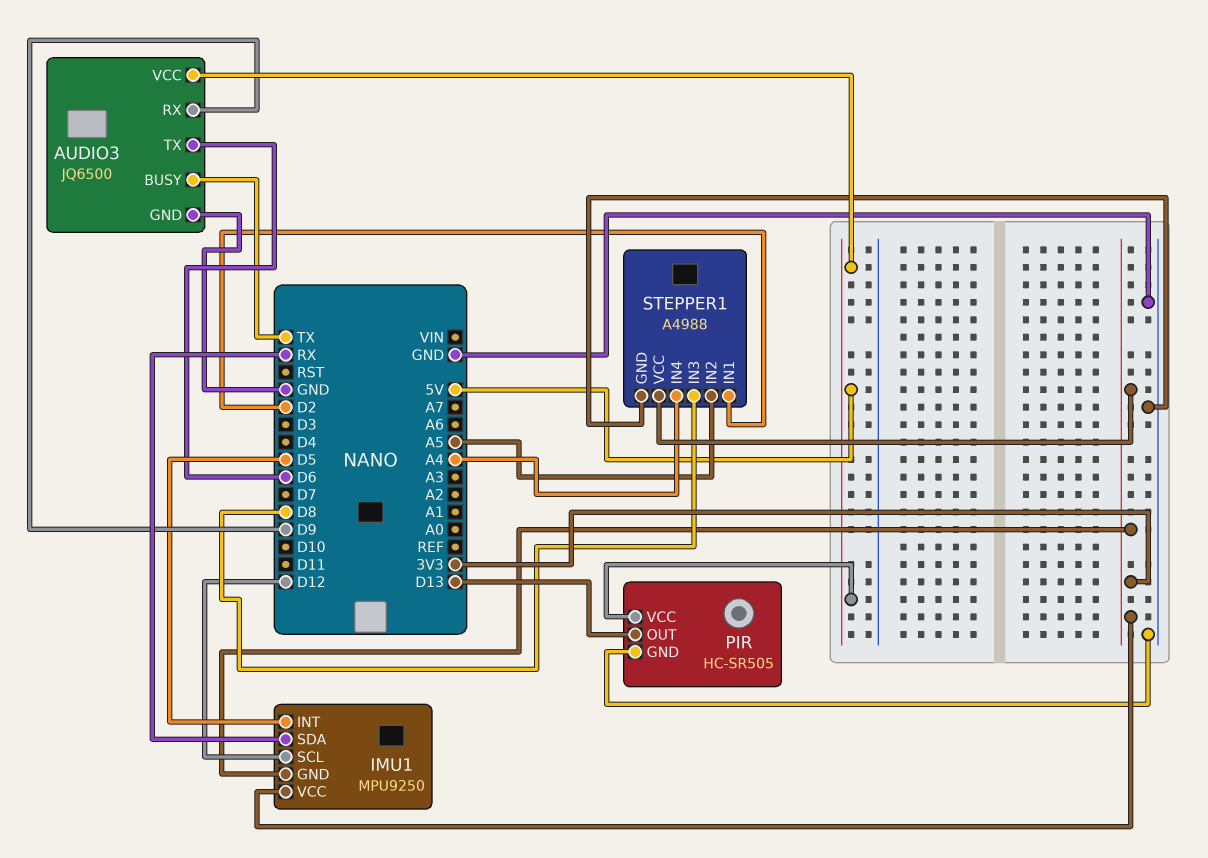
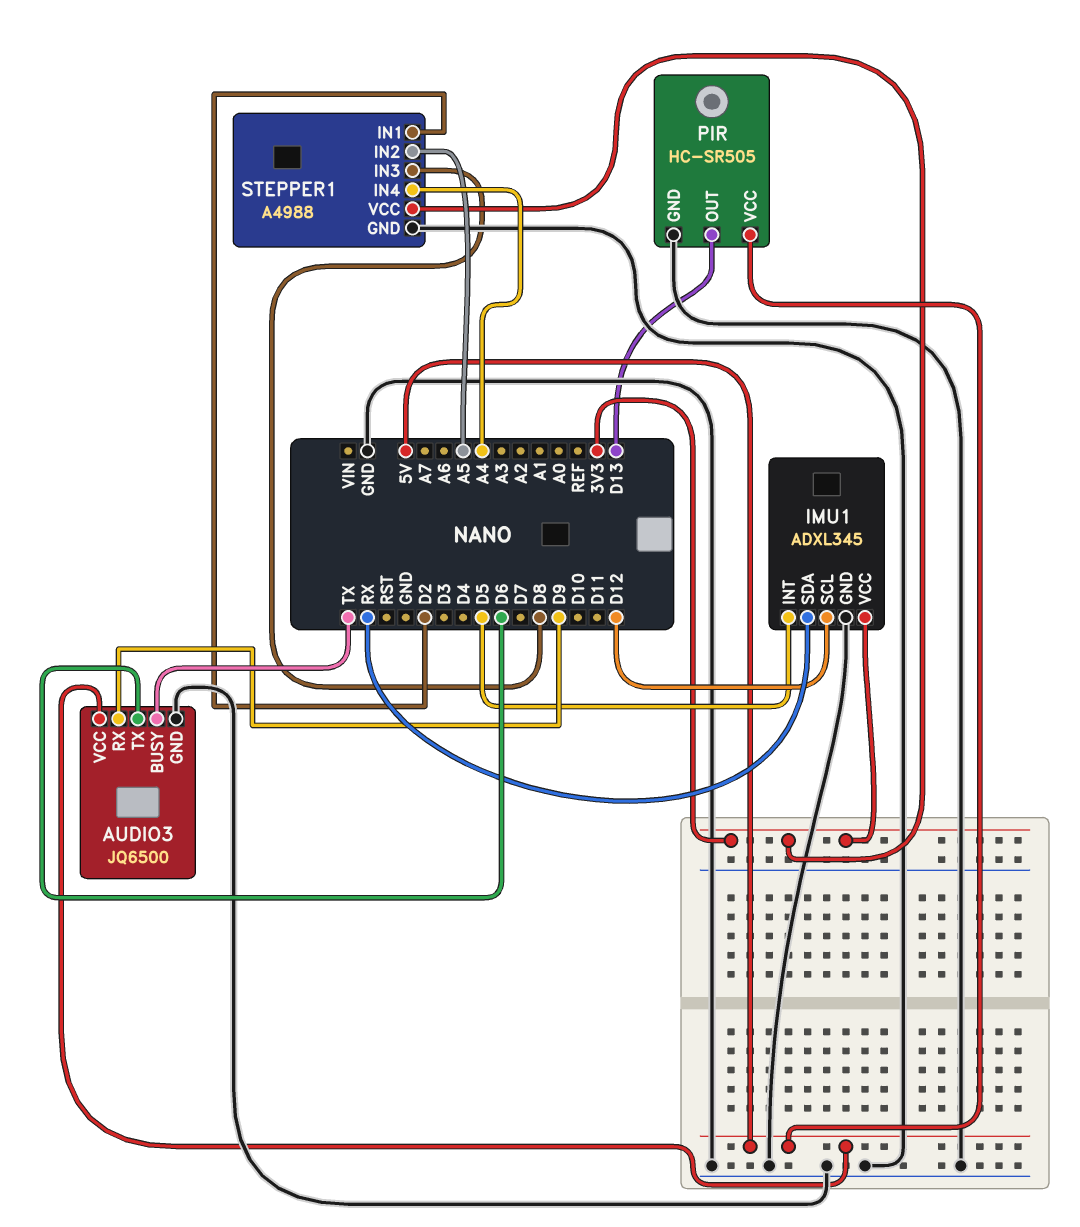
IMU1: MPU9250 -> ADXL345
IMU1 pin GND: 3V3 -> GND

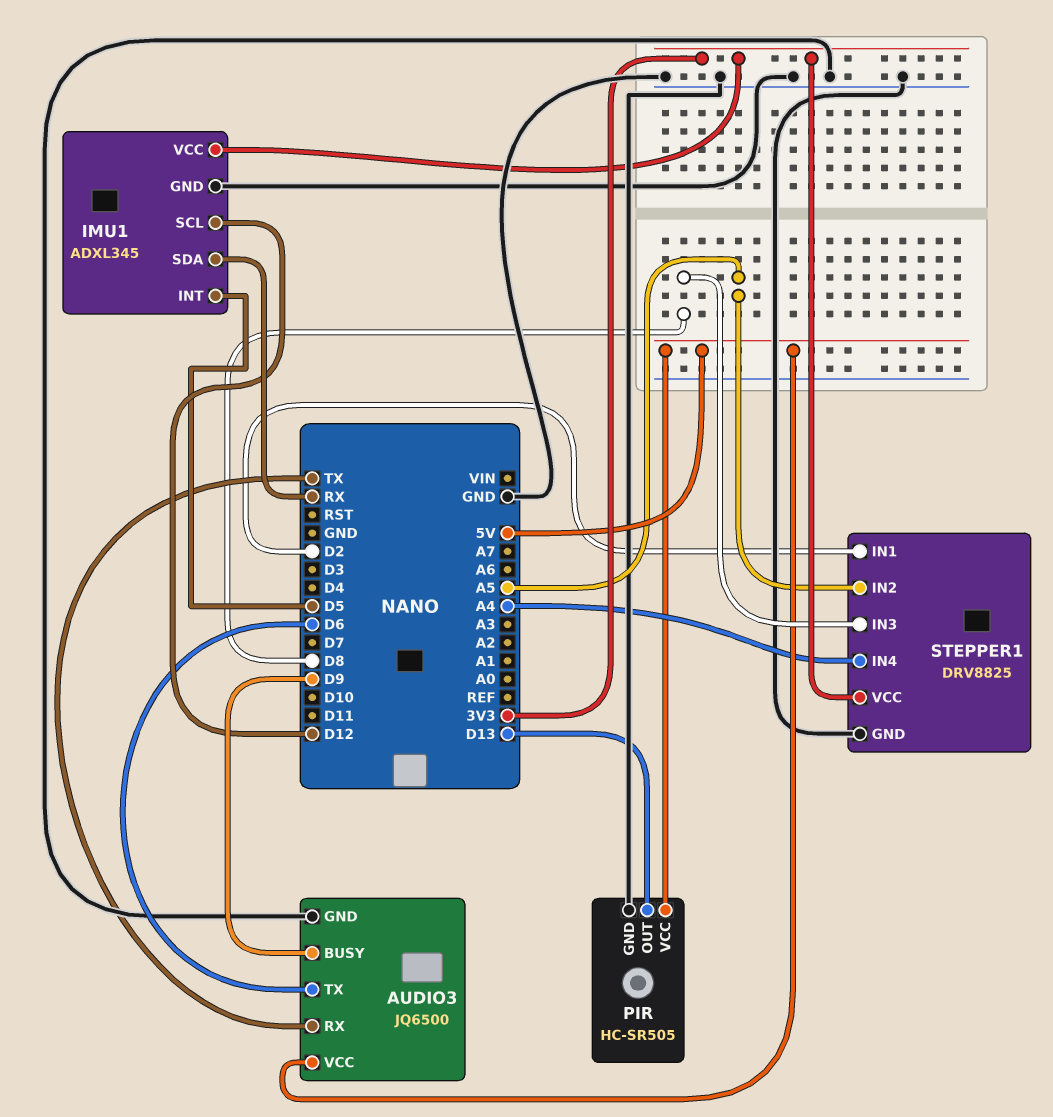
AUDIO3 pin BUSY: TX -> D9
AUDIO3 pin RX: D9 -> TX
STEPPER1: A4988 -> DRV8825

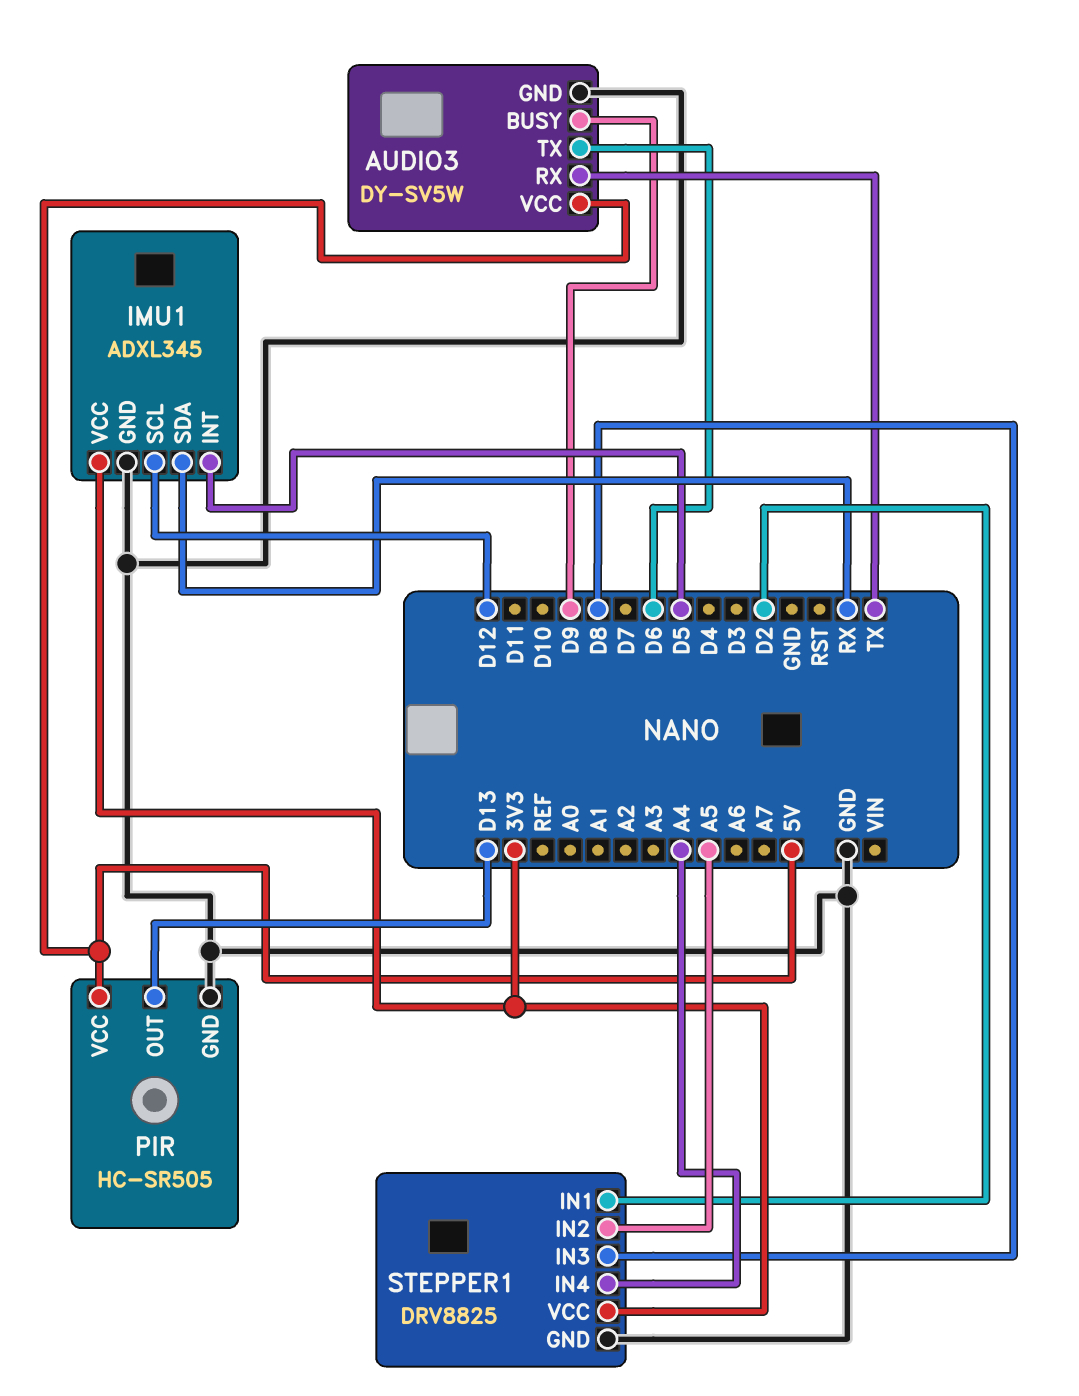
AUDIO3: JQ6500 -> DY-SV5W

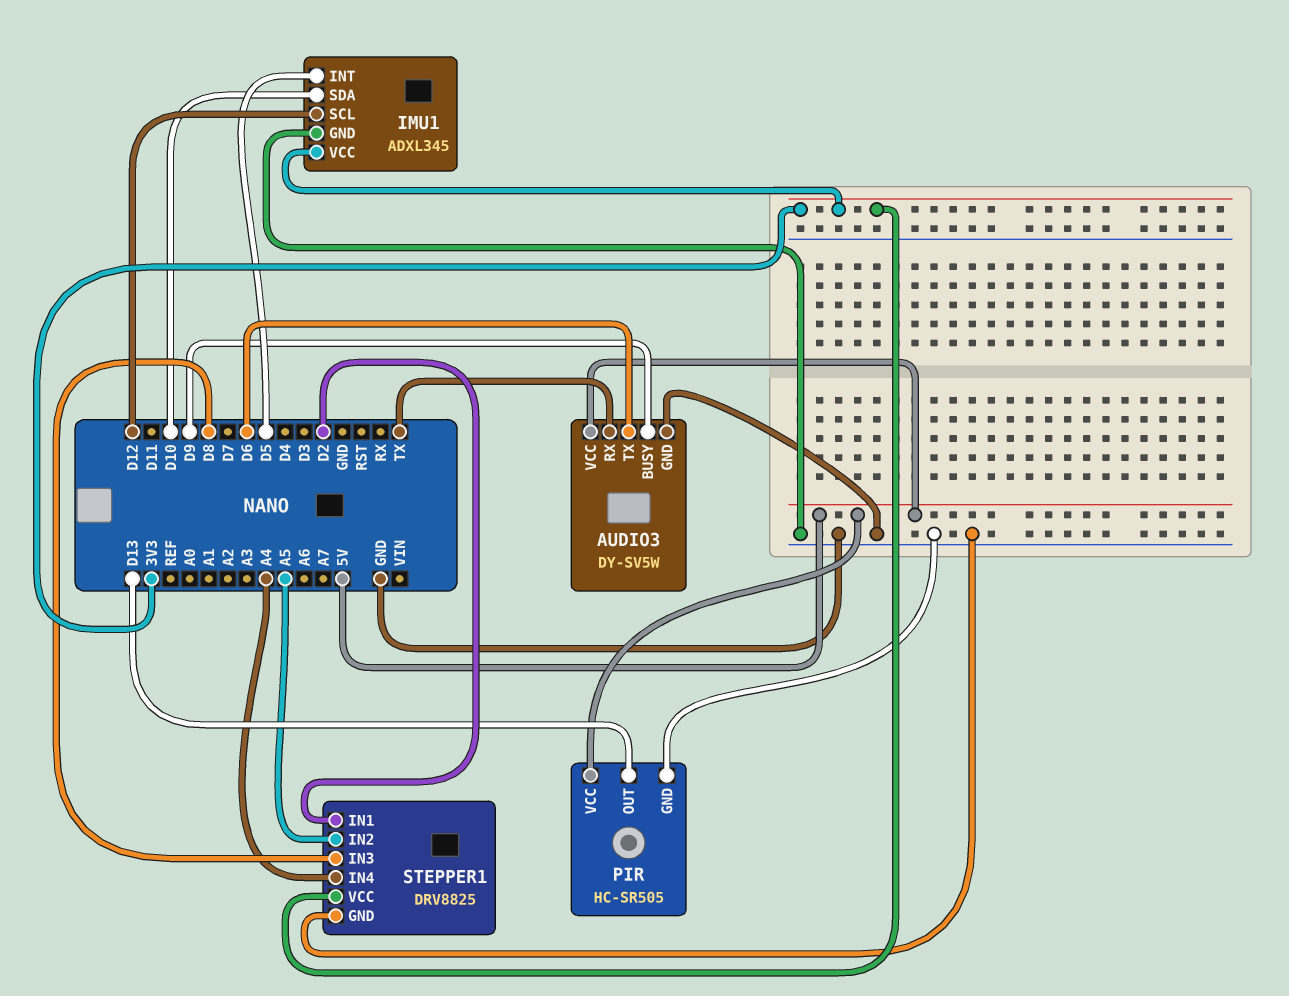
IMU1 pin SDA: RX -> D10

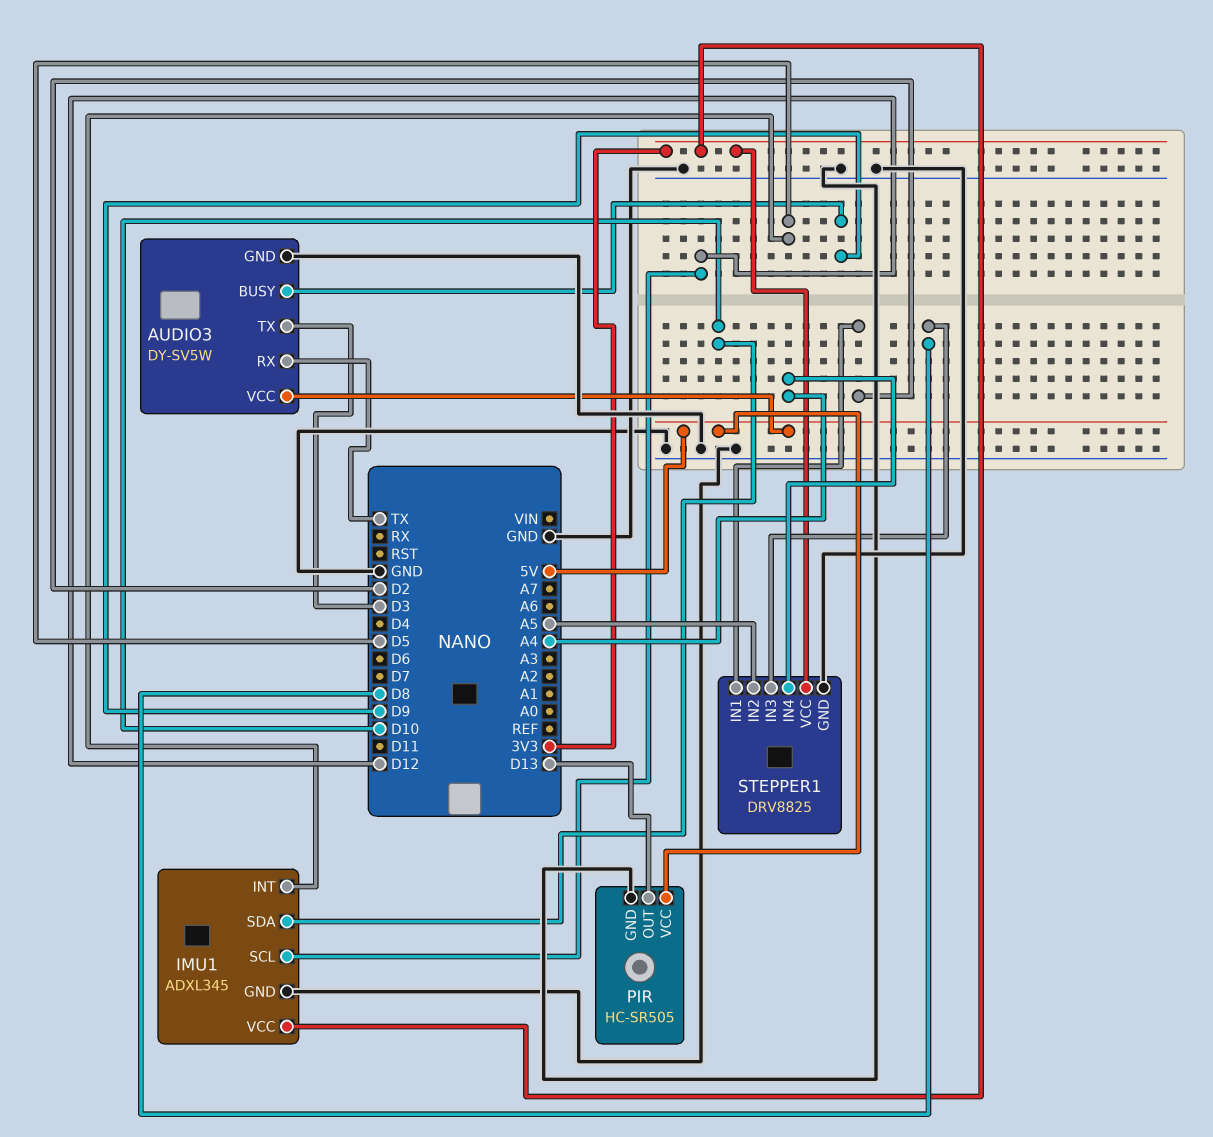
AUDIO3 pin TX: D6 -> D3

